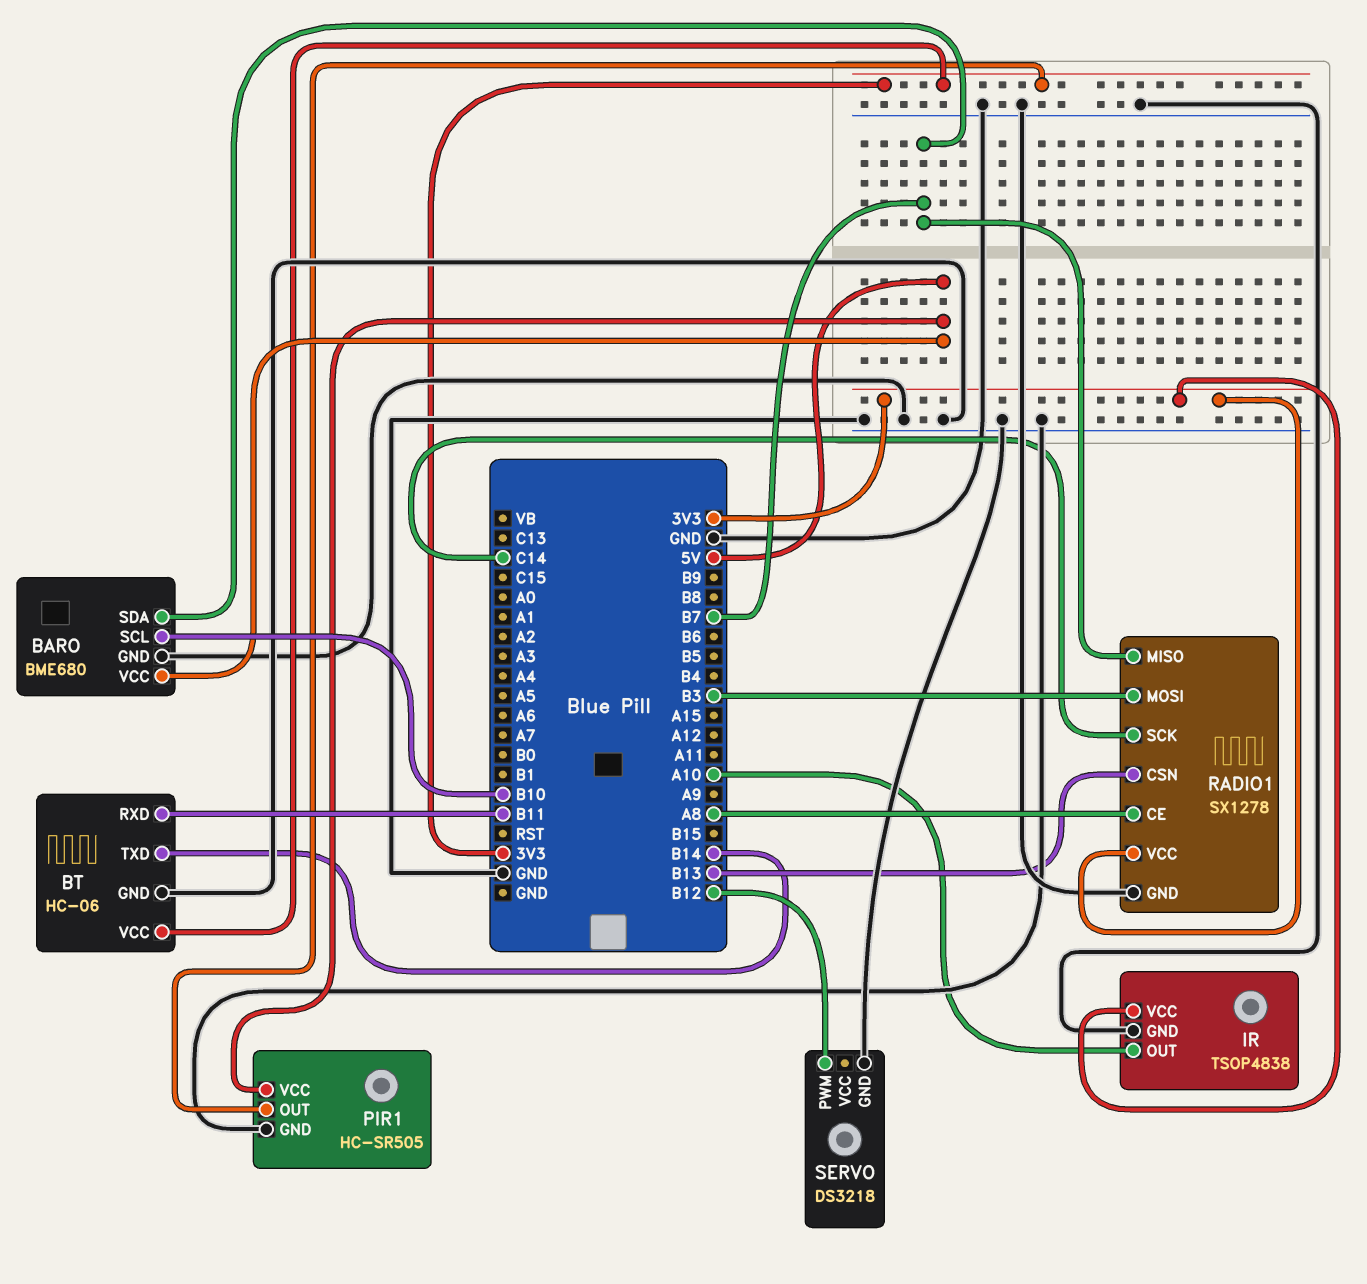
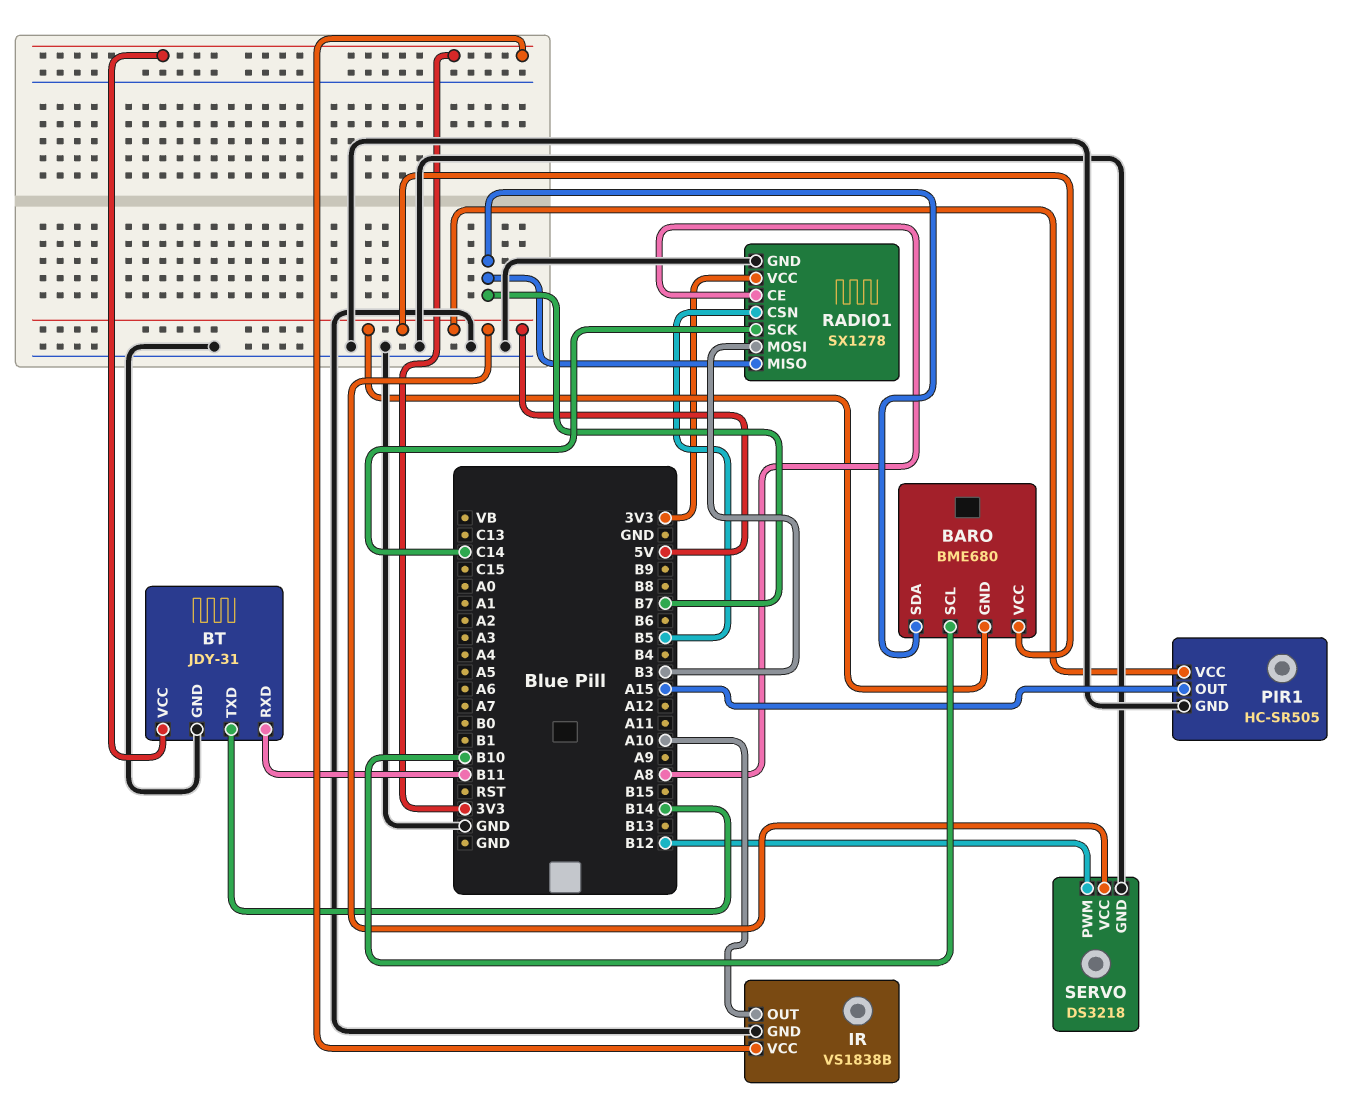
BARO pin GND: GND -> 5V
BT: HC-06 -> JDY-31
IR: TSOP4838 -> VS1838B
PIR1 pin OUT: 3V3 -> A15
RADIO1 pin CSN: B13 -> B5
SERVO pin VCC: none -> 5V

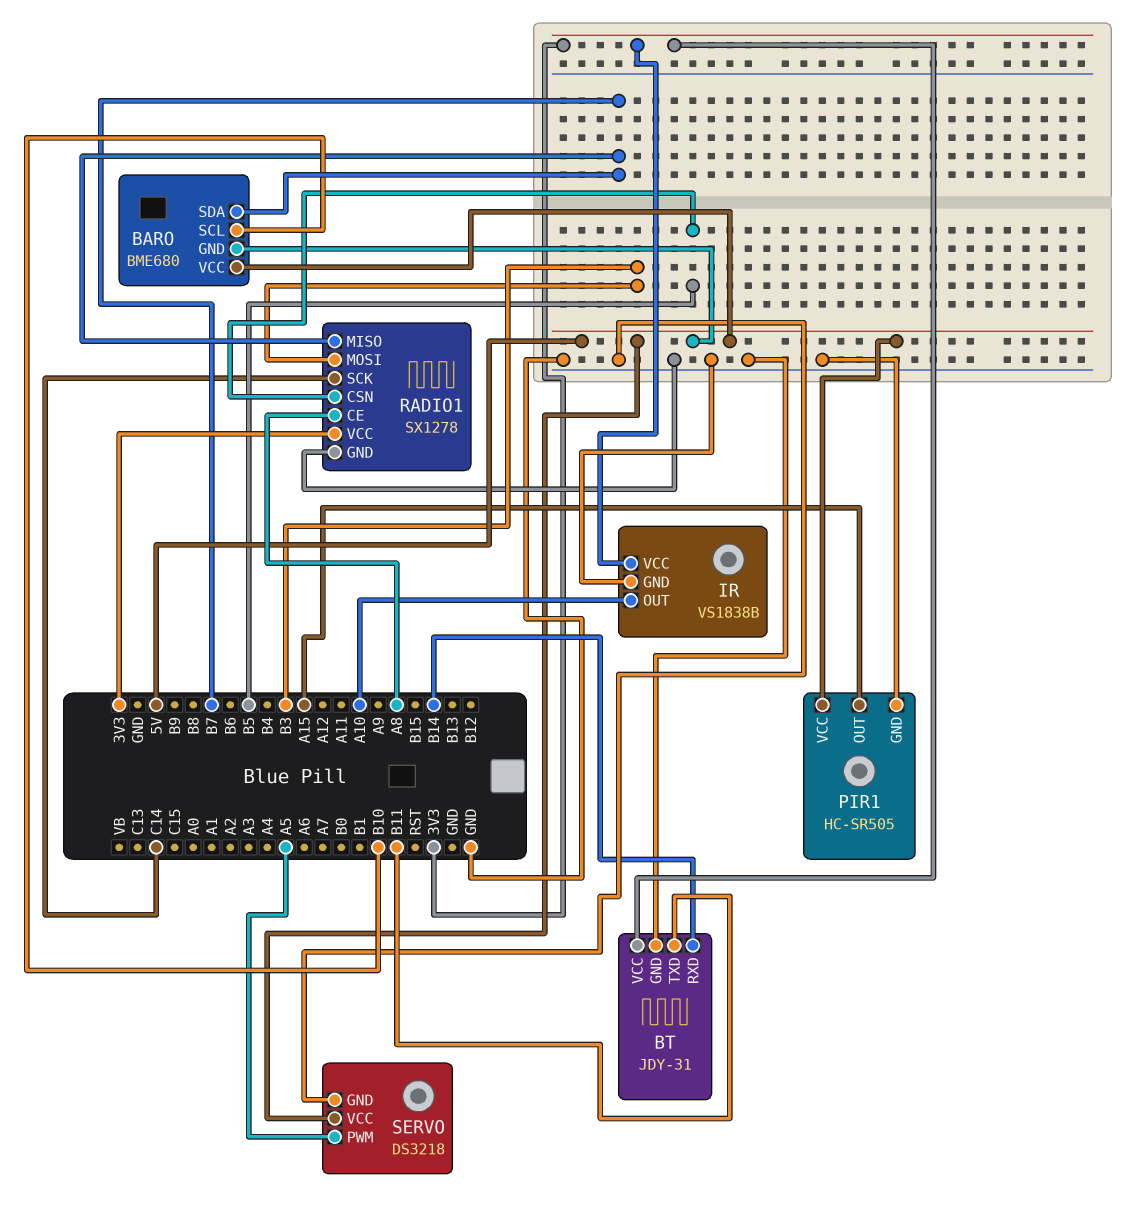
BT pin RXD: B11 -> B14
BT pin TXD: B14 -> B11
SERVO pin PWM: B12 -> A5

